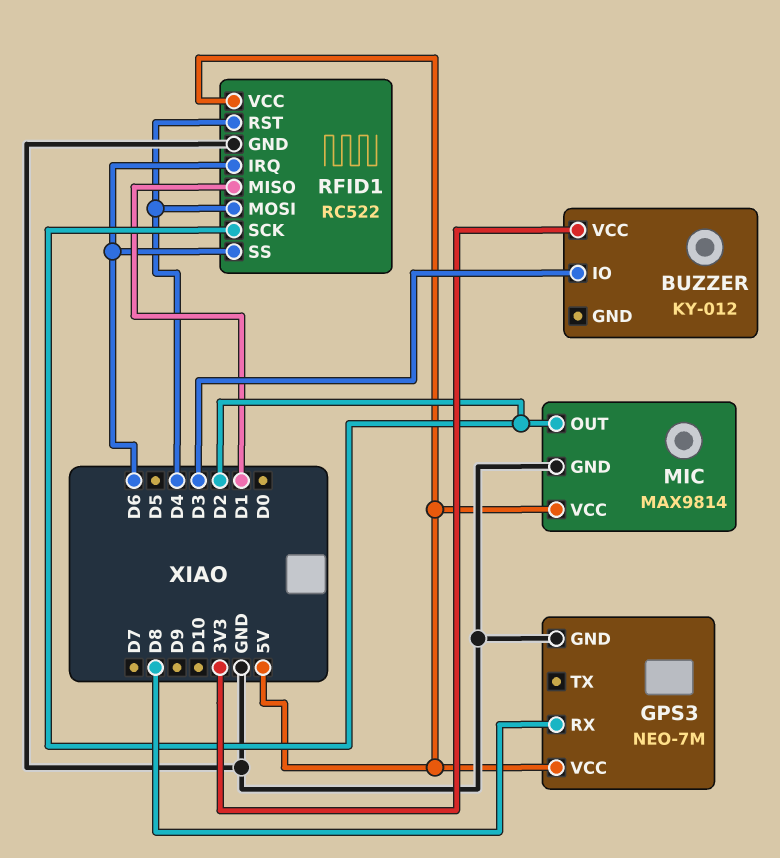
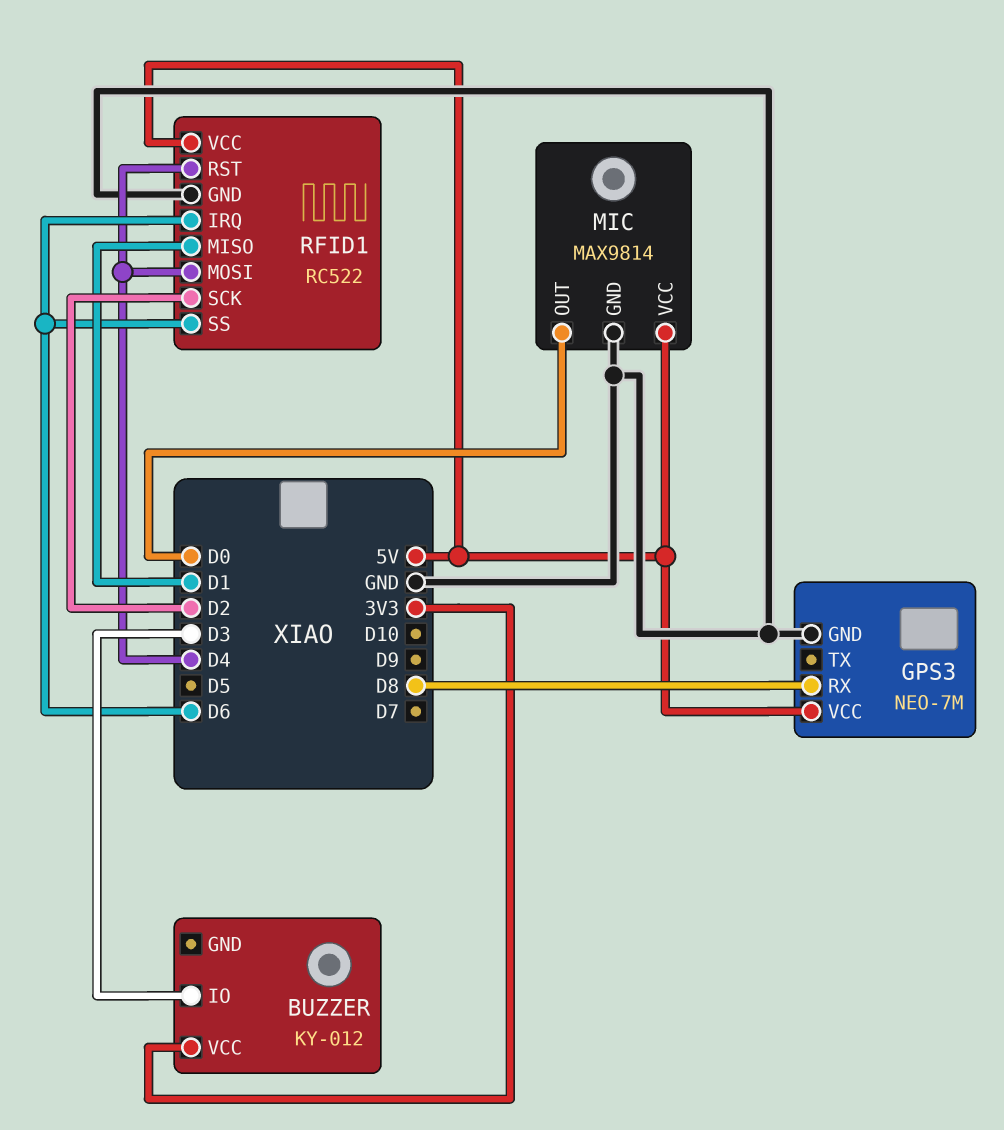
MIC pin OUT: D2 -> D0

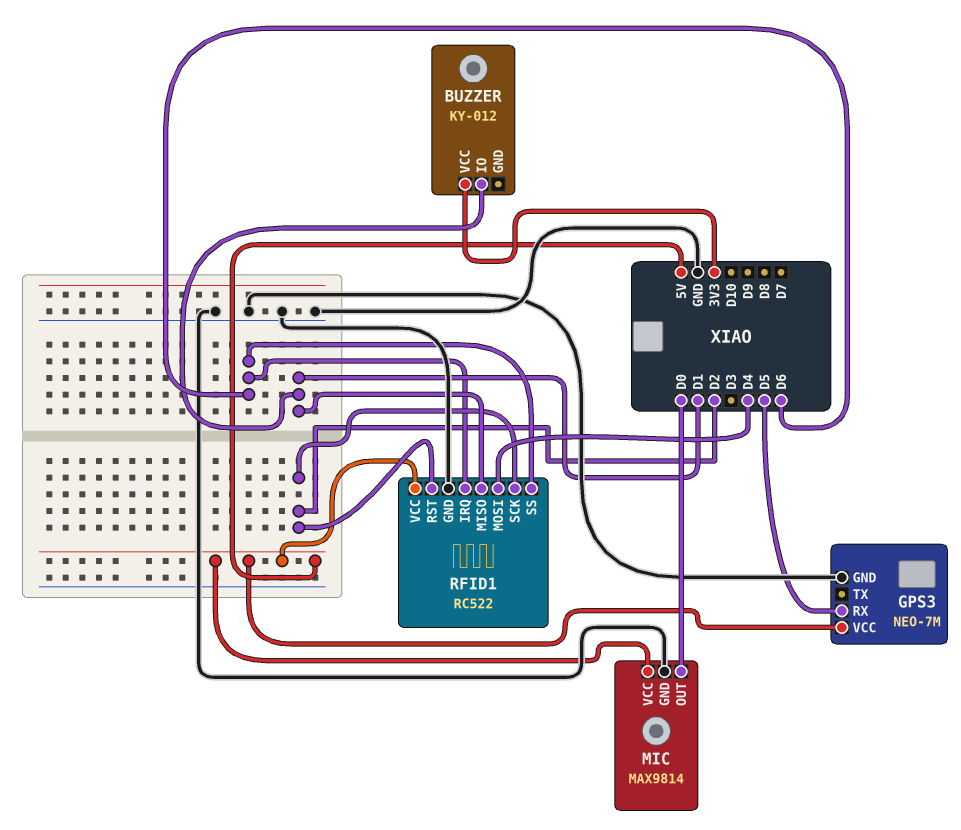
BUZZER pin IO: D3 -> D1
GPS3 pin RX: D8 -> D5
RFID1 pin RST: D4 -> D2

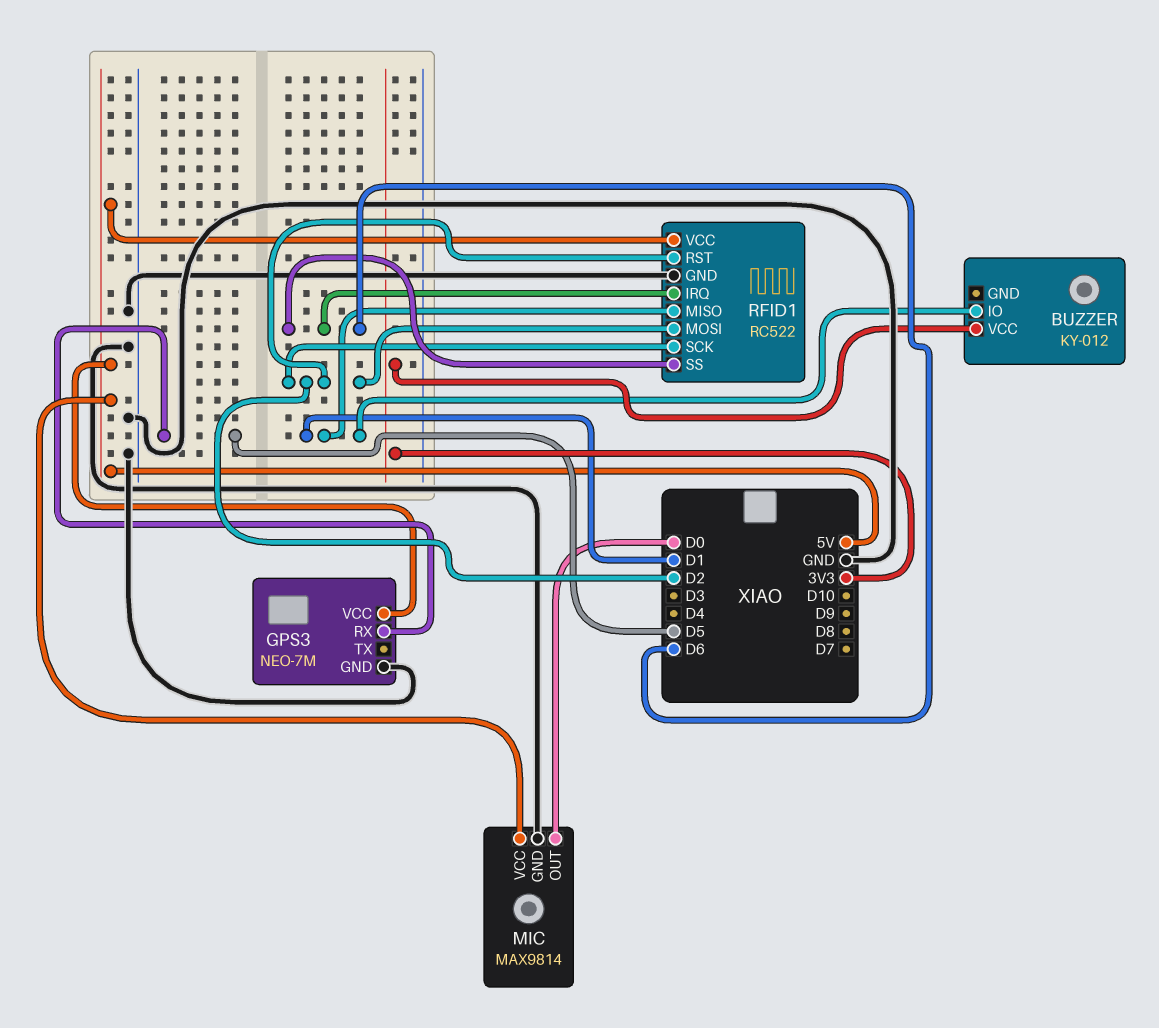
RFID1 pin MOSI: D4 -> D2

